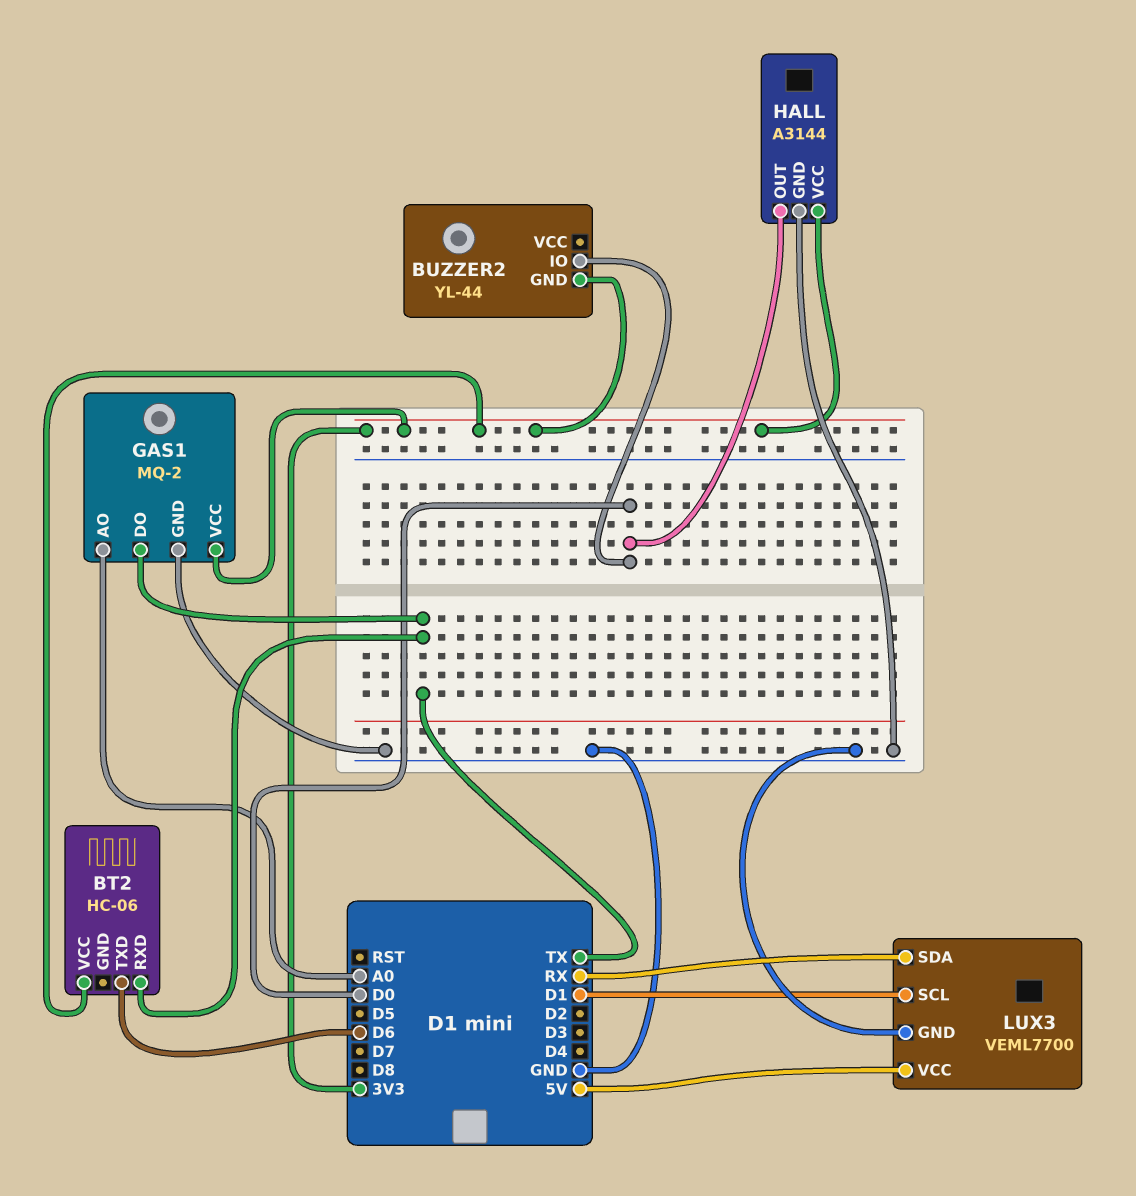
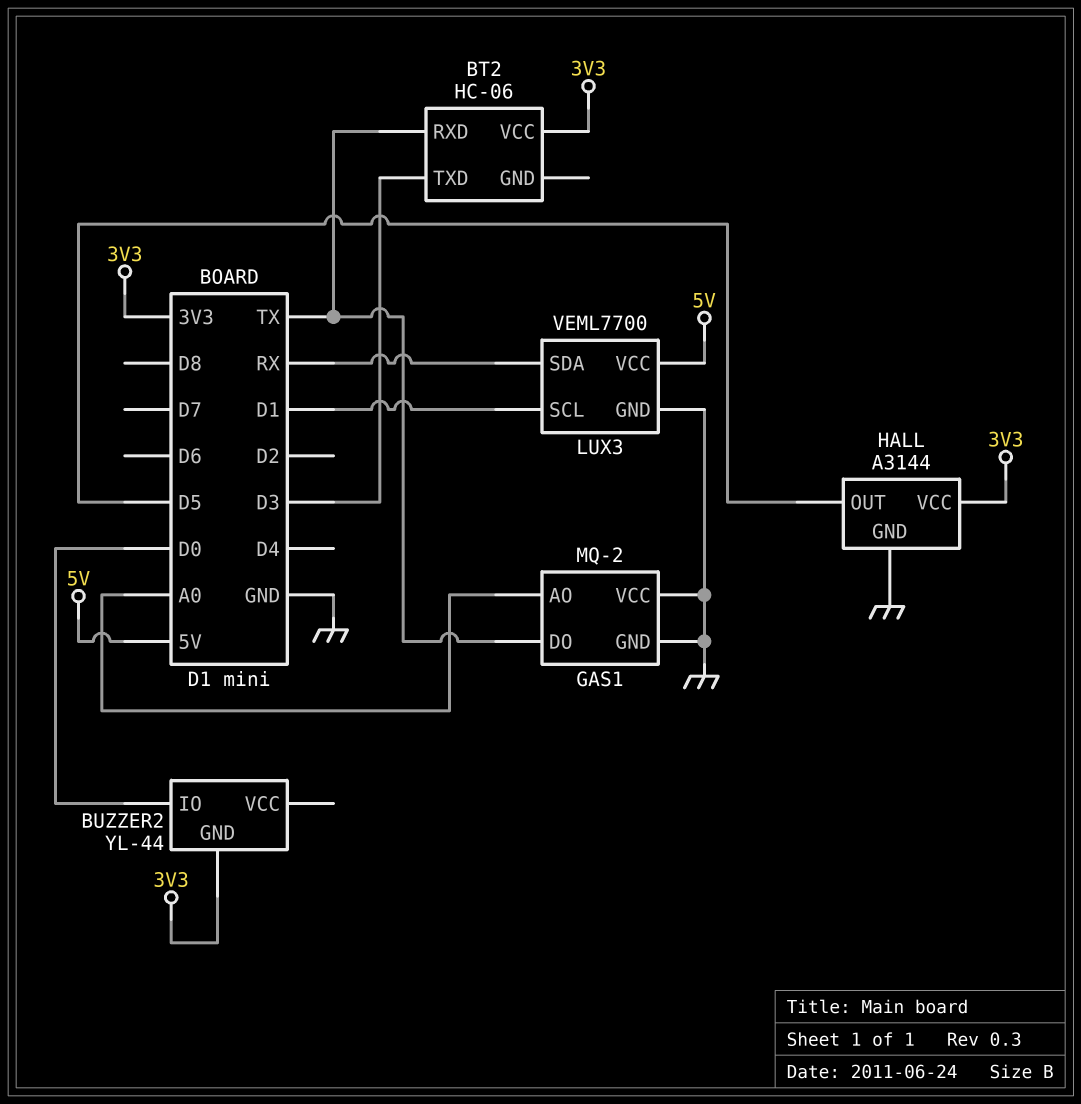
BT2 pin TXD: D6 -> D3
GAS1 pin VCC: 3V3 -> GND
HALL pin OUT: D0 -> D5

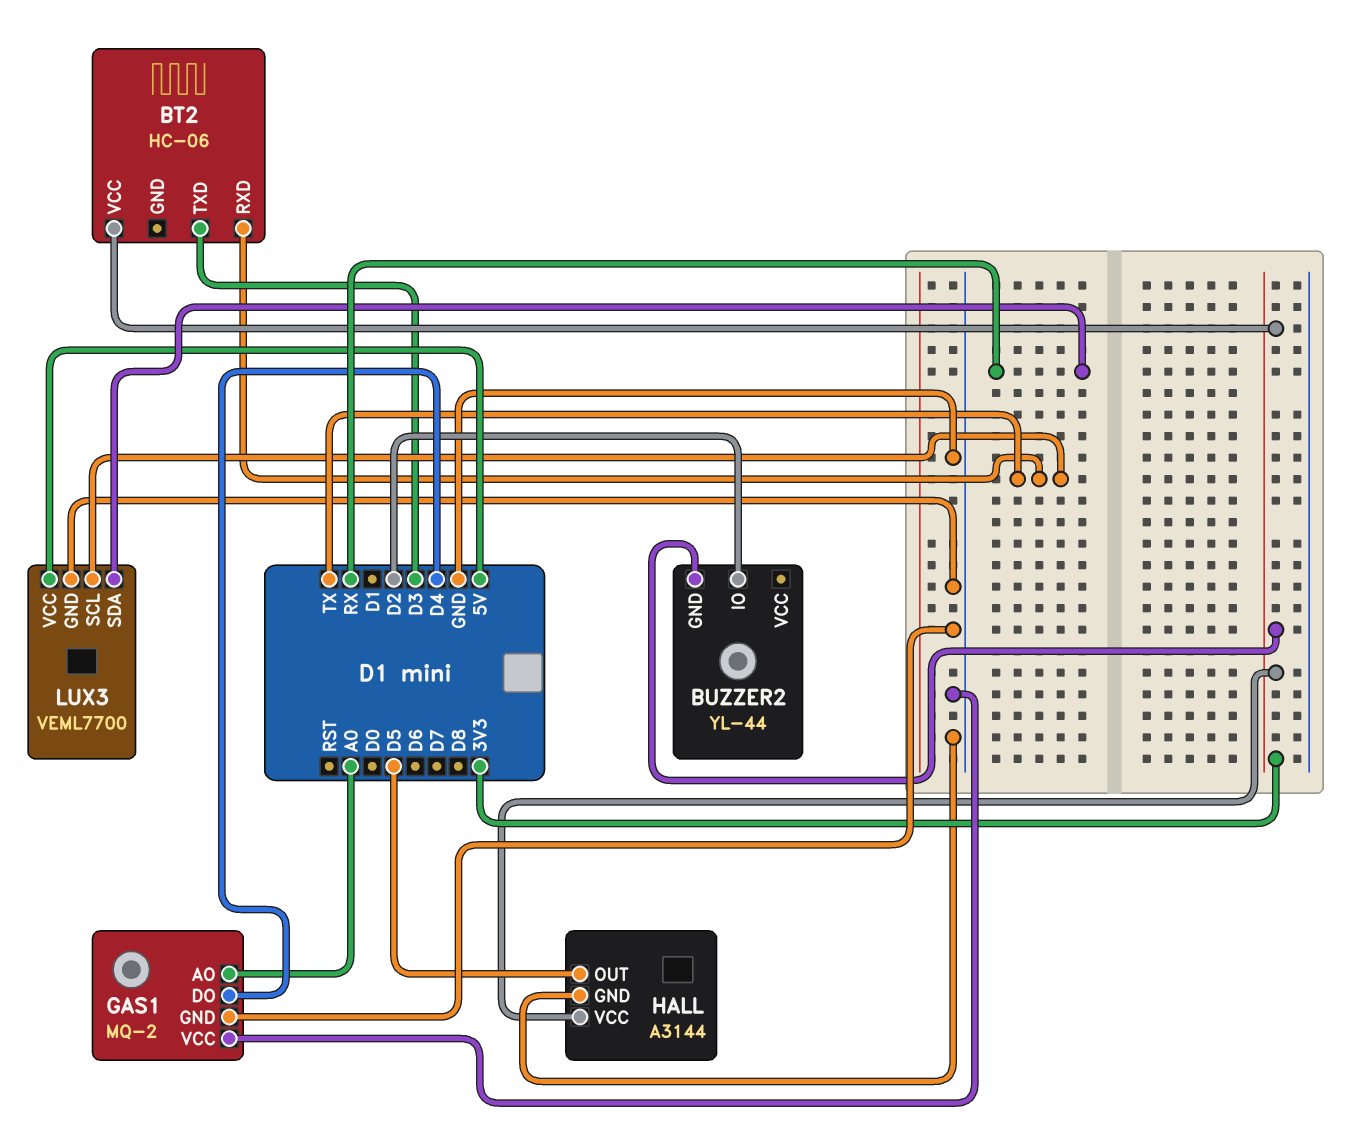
BUZZER2 pin IO: D0 -> D2
GAS1 pin DO: TX -> D4
LUX3 pin SCL: D1 -> TX

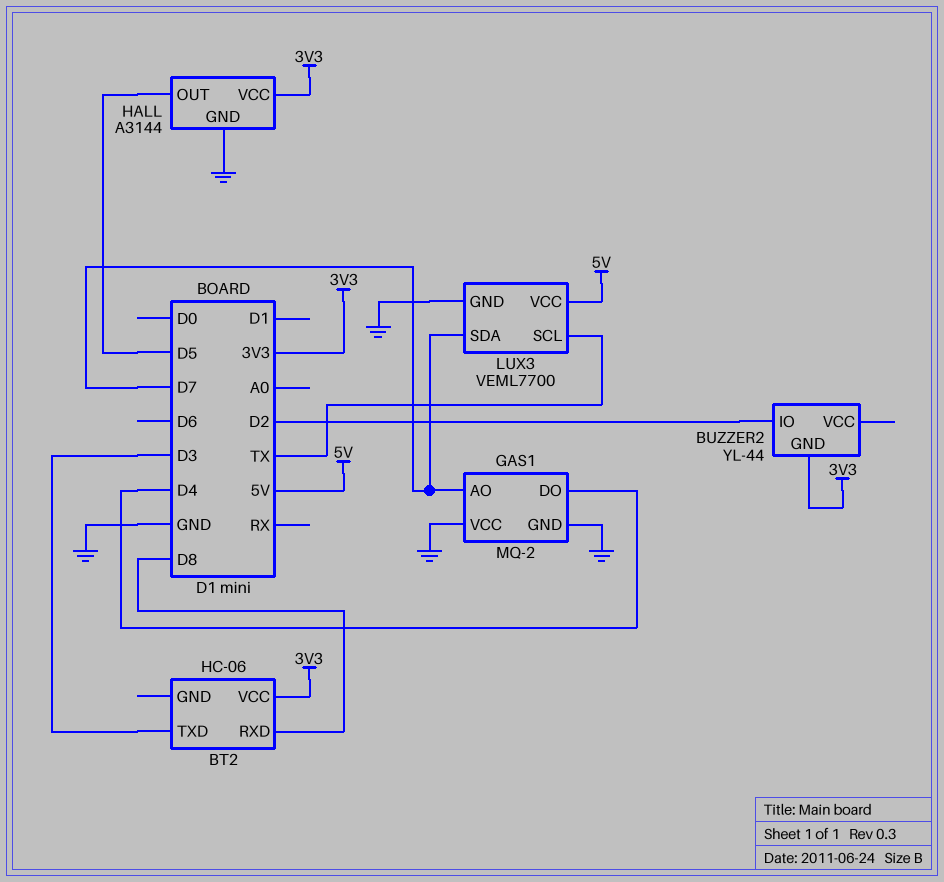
BT2 pin RXD: TX -> D8
GAS1 pin AO: A0 -> D7
LUX3 pin SDA: RX -> D7

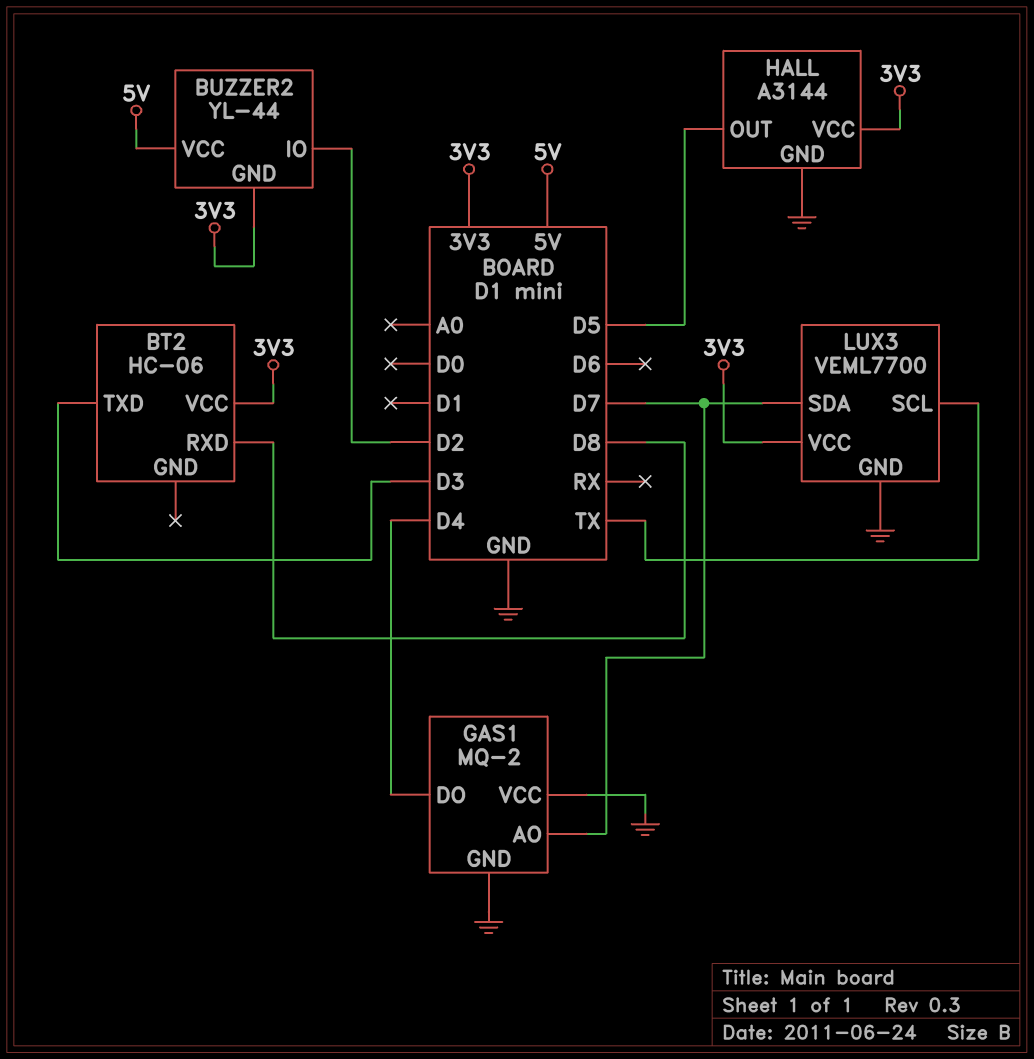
BUZZER2 pin VCC: none -> 5V
LUX3 pin VCC: 5V -> 3V3

